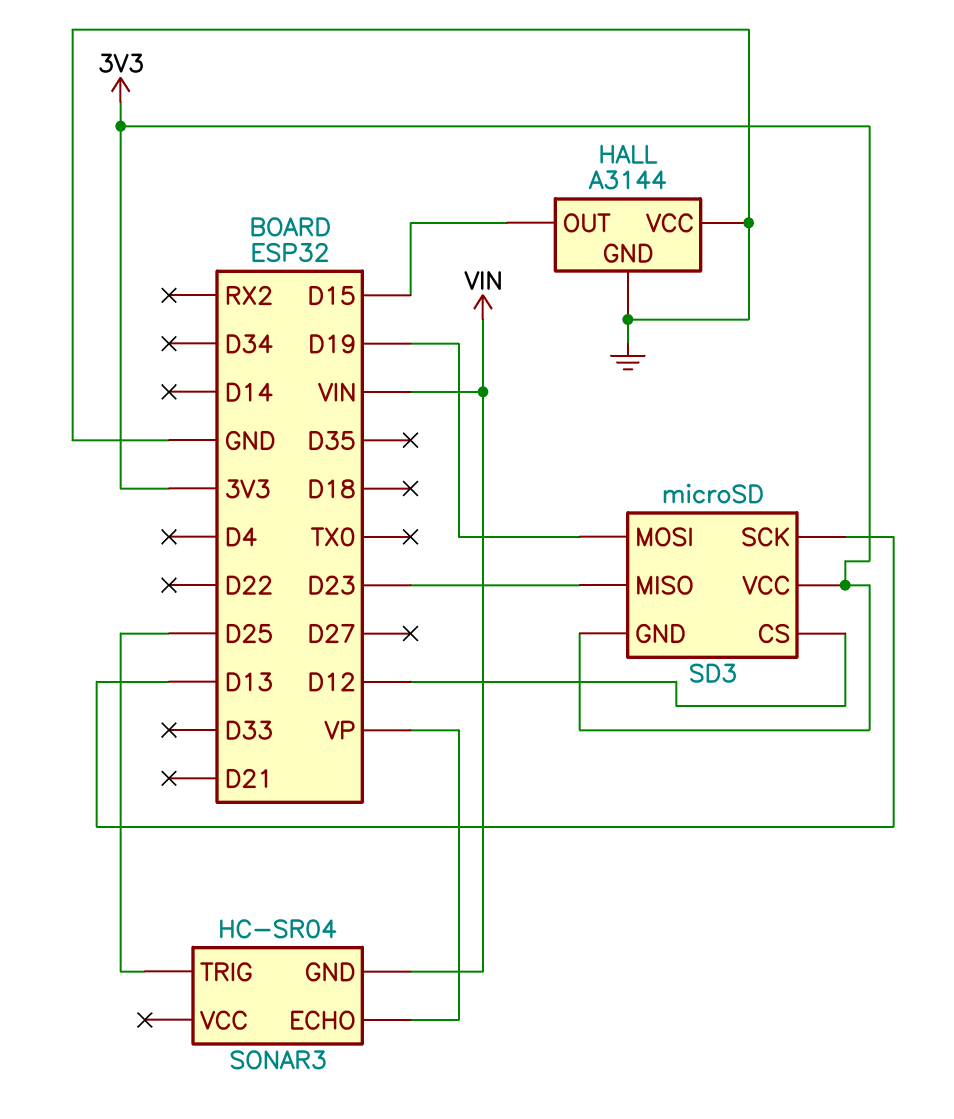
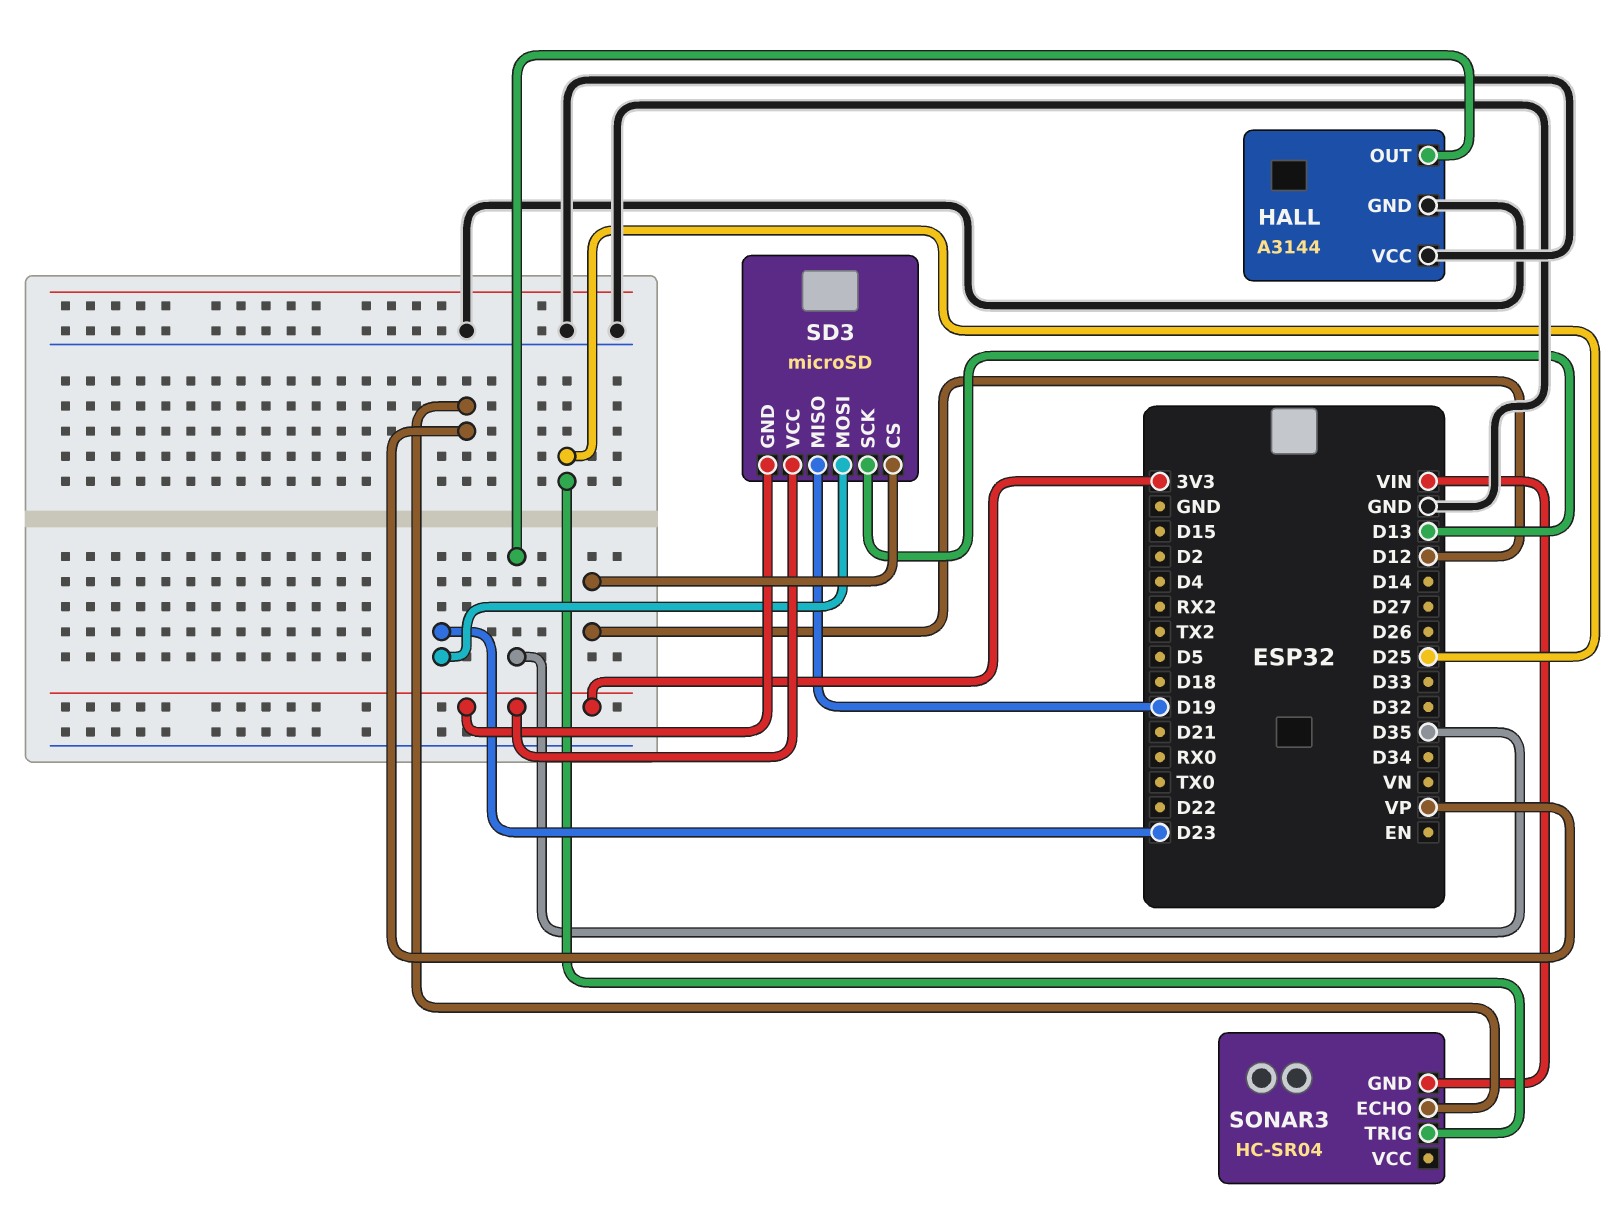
HALL pin OUT: D15 -> D35
SD3 pin MISO: D23 -> D19
SD3 pin MOSI: D19 -> D23

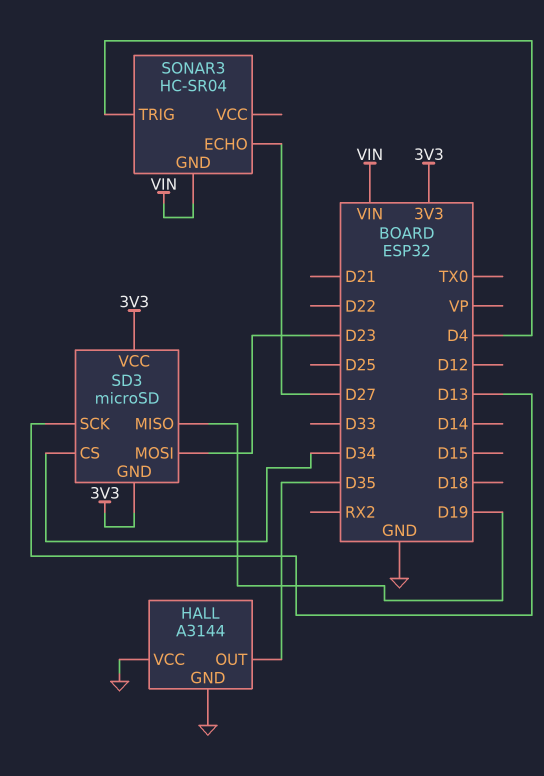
SD3 pin CS: D12 -> D34
SONAR3 pin ECHO: VP -> D27
SONAR3 pin TRIG: D25 -> D4

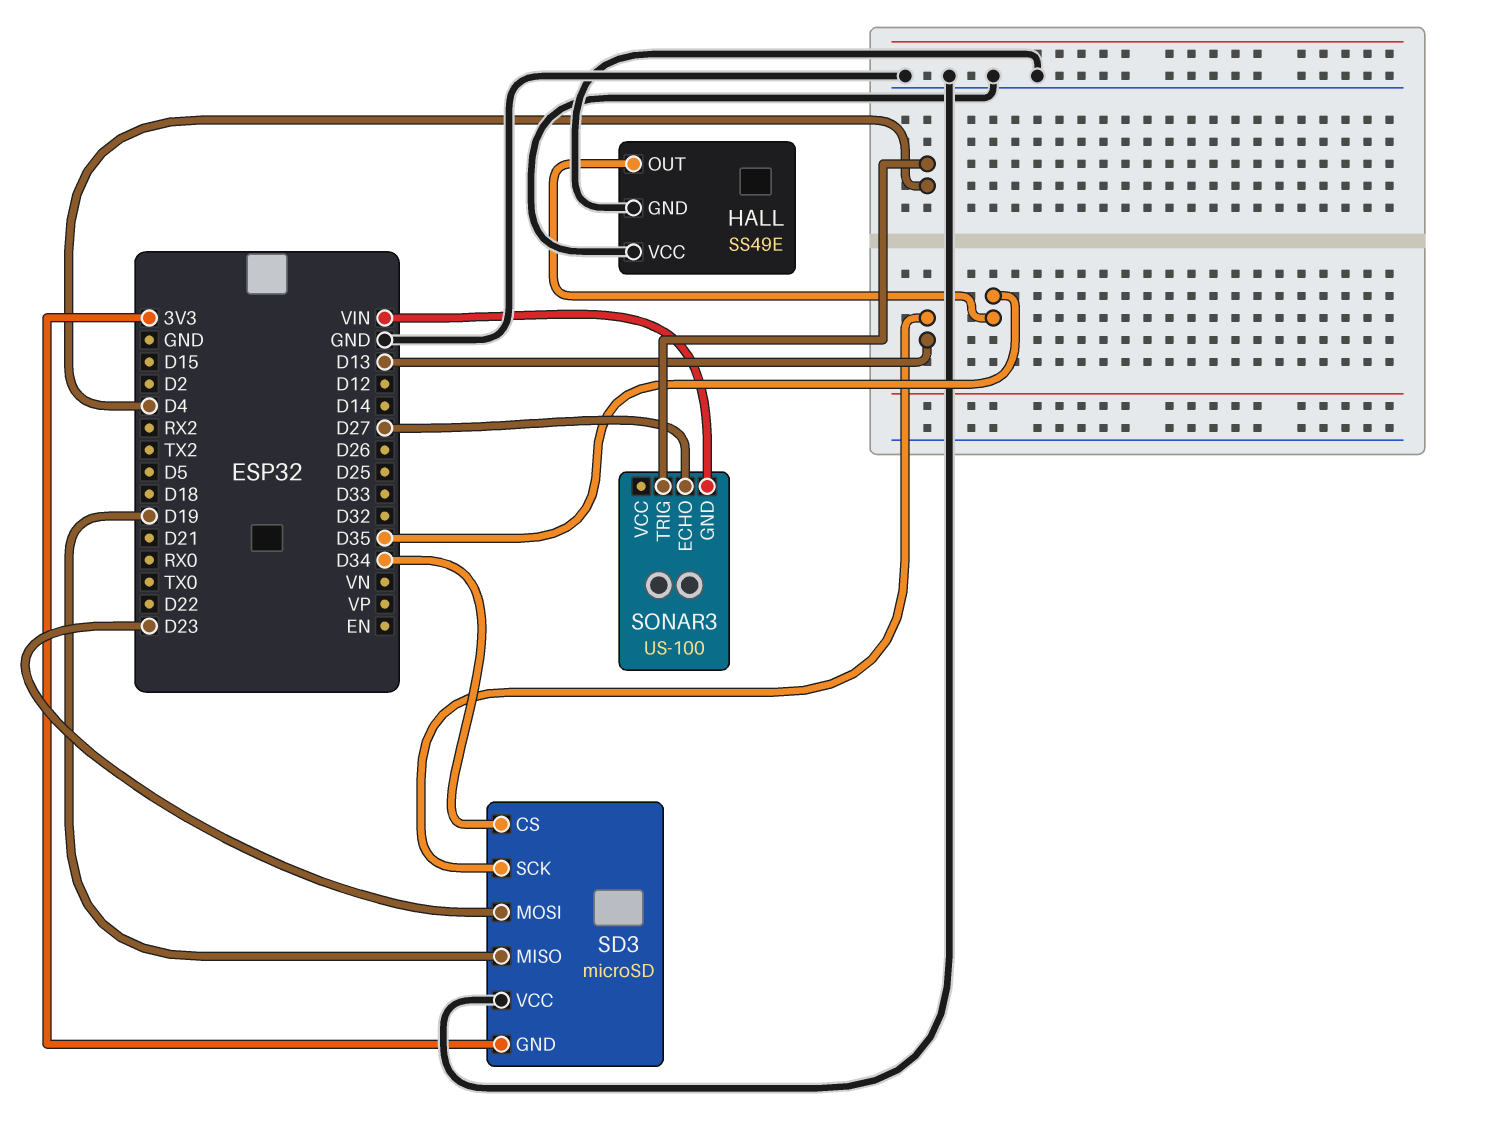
HALL: A3144 -> SS49E
SD3 pin VCC: 3V3 -> GND
SONAR3: HC-SR04 -> US-100

